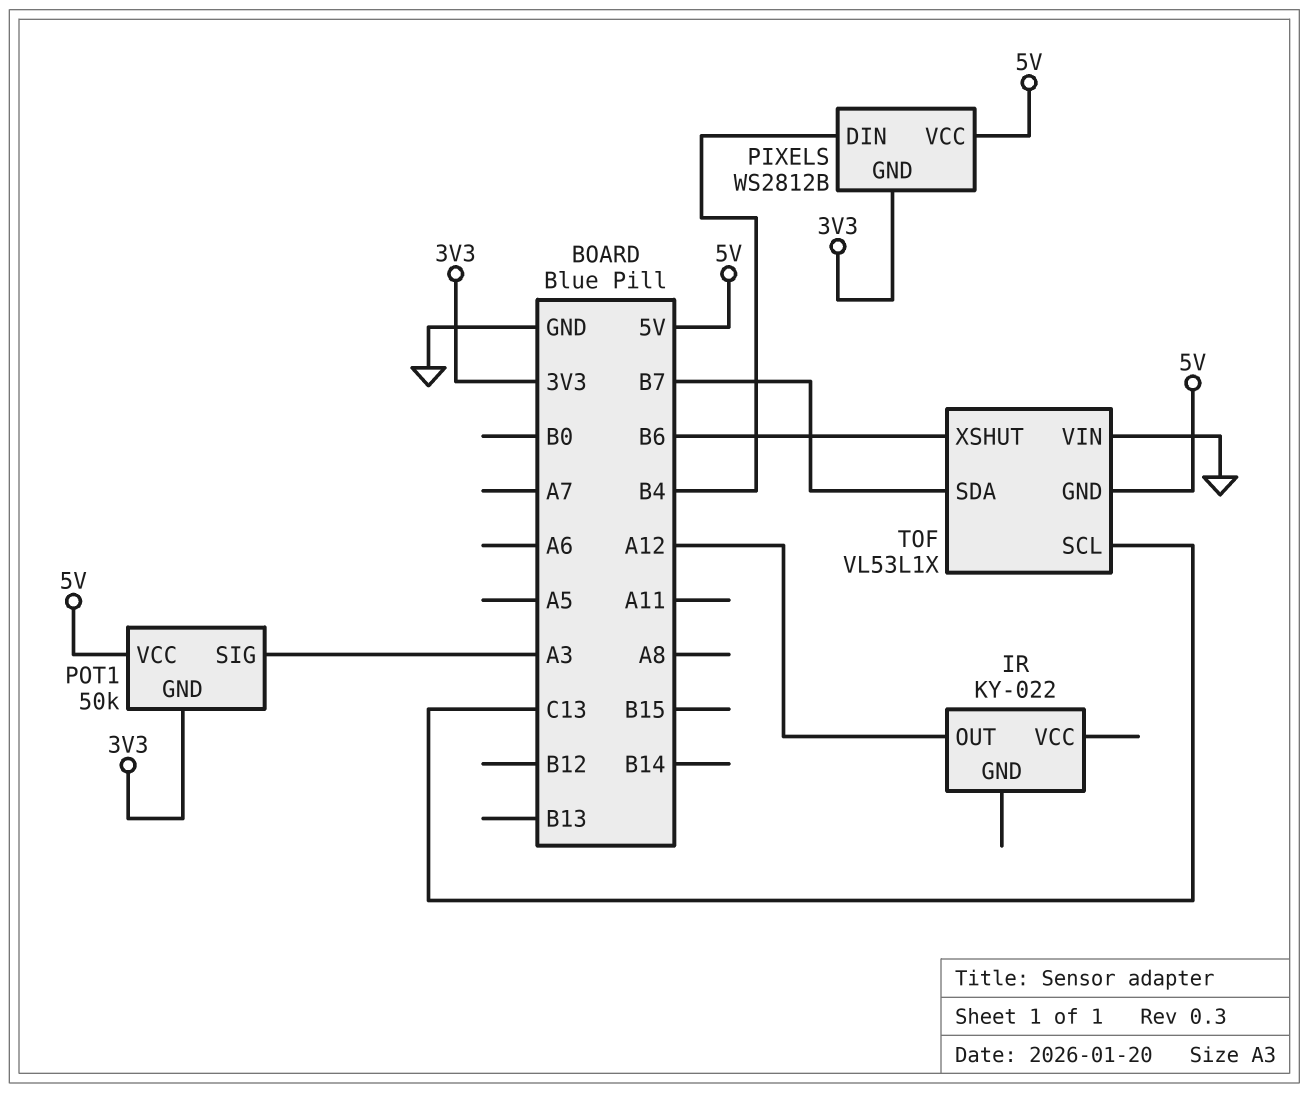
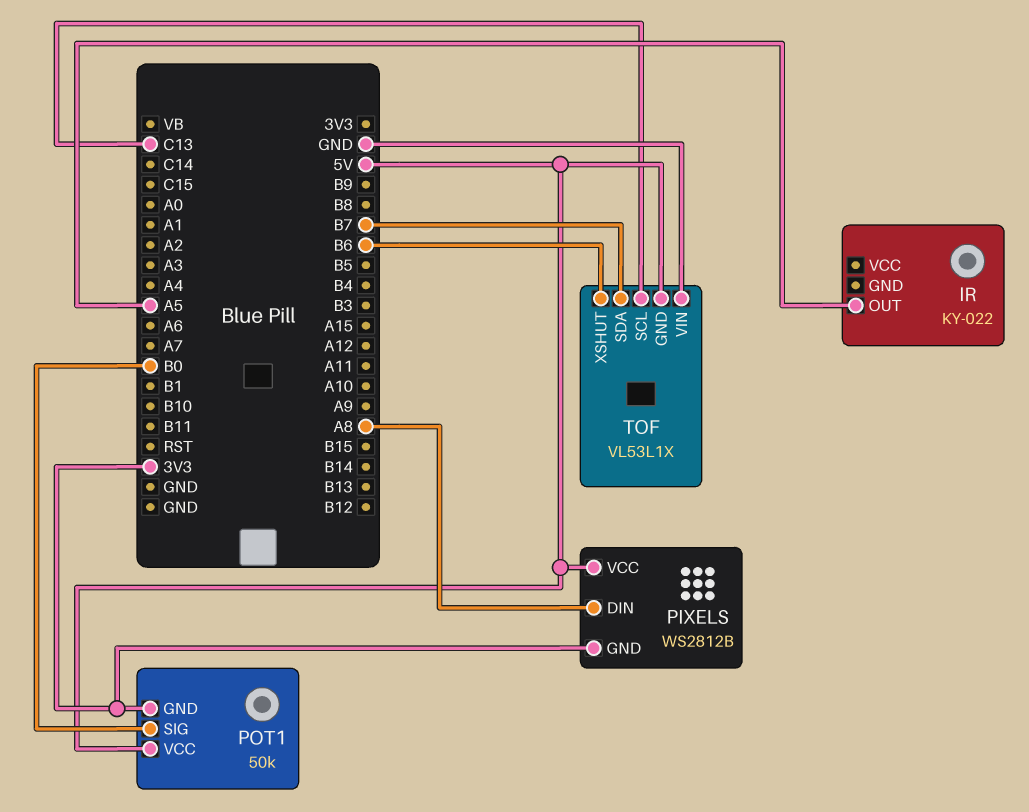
IR pin OUT: A12 -> A5
PIXELS pin DIN: B4 -> A8
POT1 pin SIG: A3 -> B0

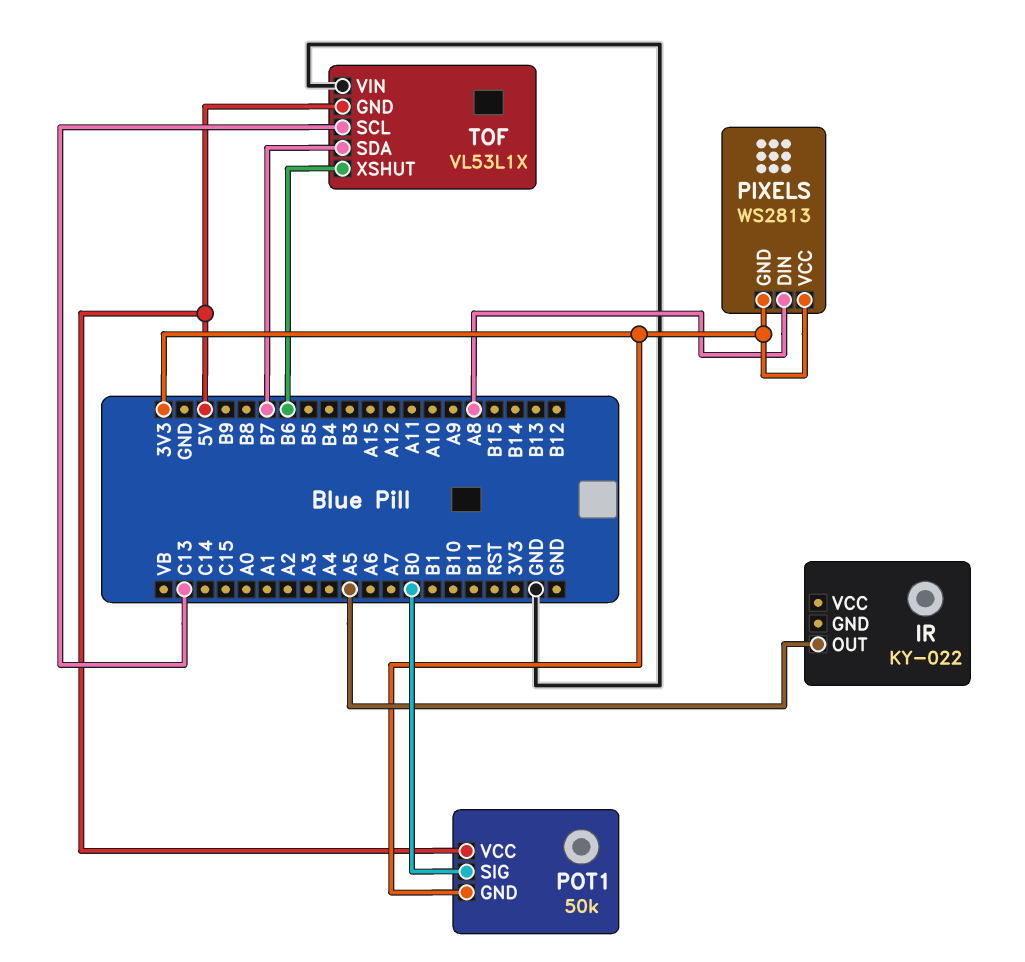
PIXELS: WS2812B -> WS2813
PIXELS pin VCC: 5V -> 3V3

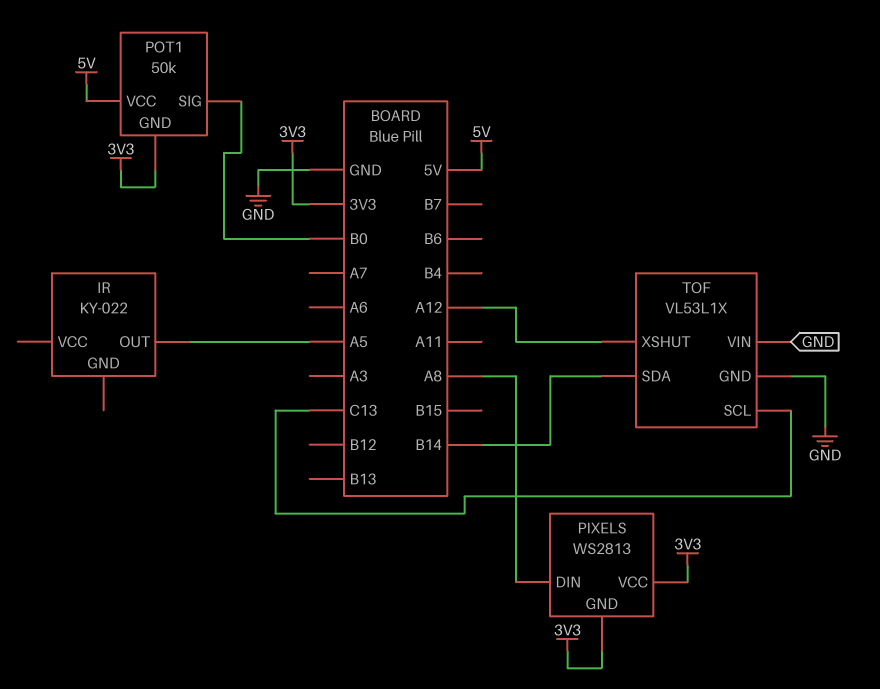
TOF pin GND: 5V -> GND
TOF pin SDA: B7 -> B14
TOF pin XSHUT: B6 -> A12

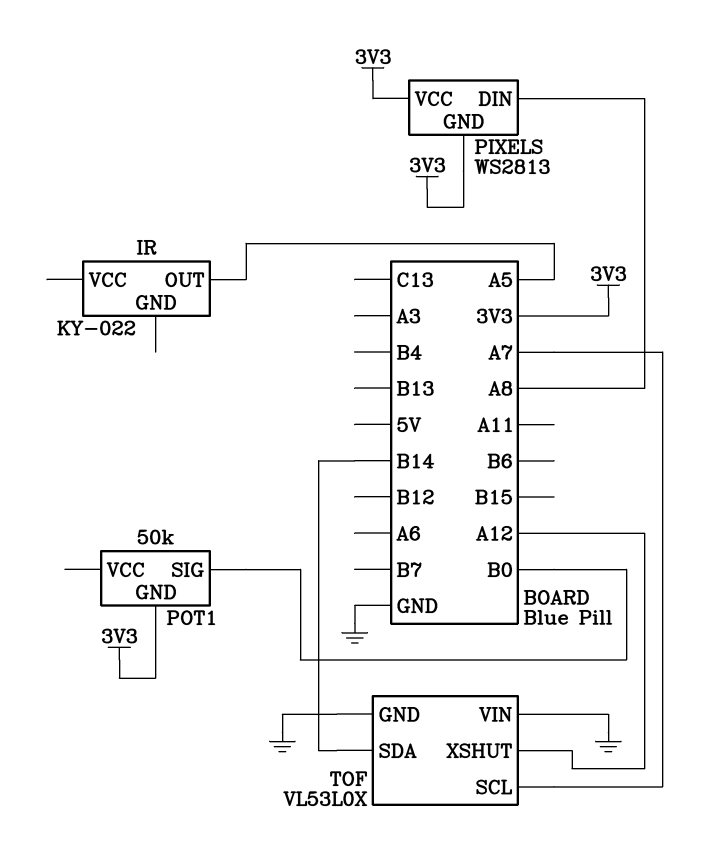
POT1 pin VCC: 5V -> none
TOF: VL53L1X -> VL53L0X
TOF pin SCL: C13 -> A7

